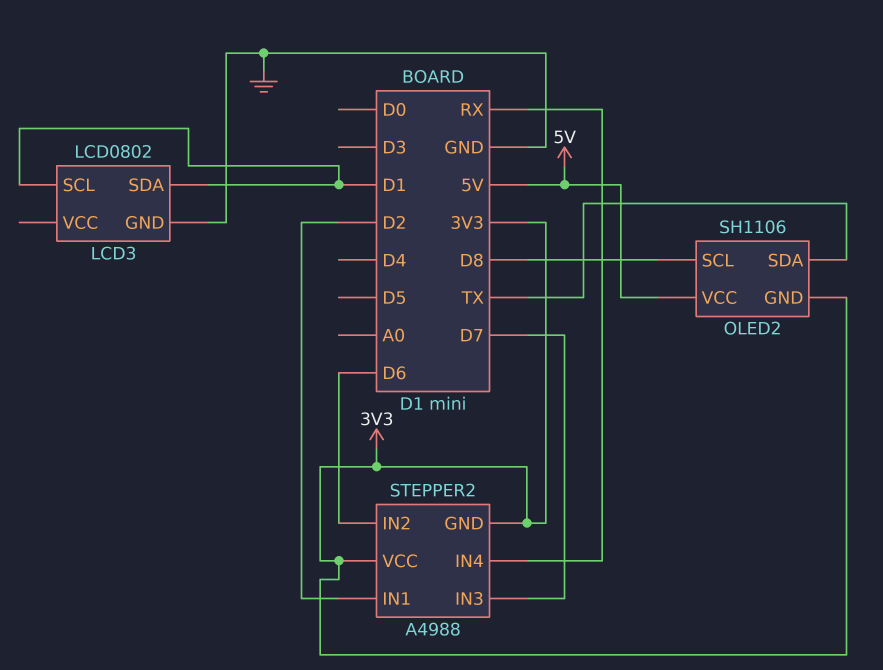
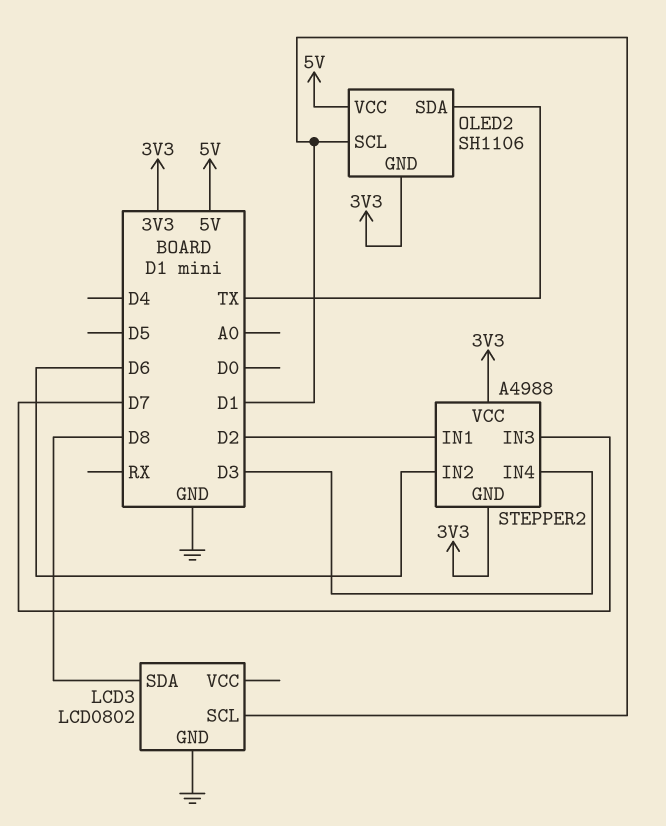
LCD3 pin SDA: D1 -> D8
OLED2 pin SCL: D8 -> D1
STEPPER2 pin IN4: RX -> D3

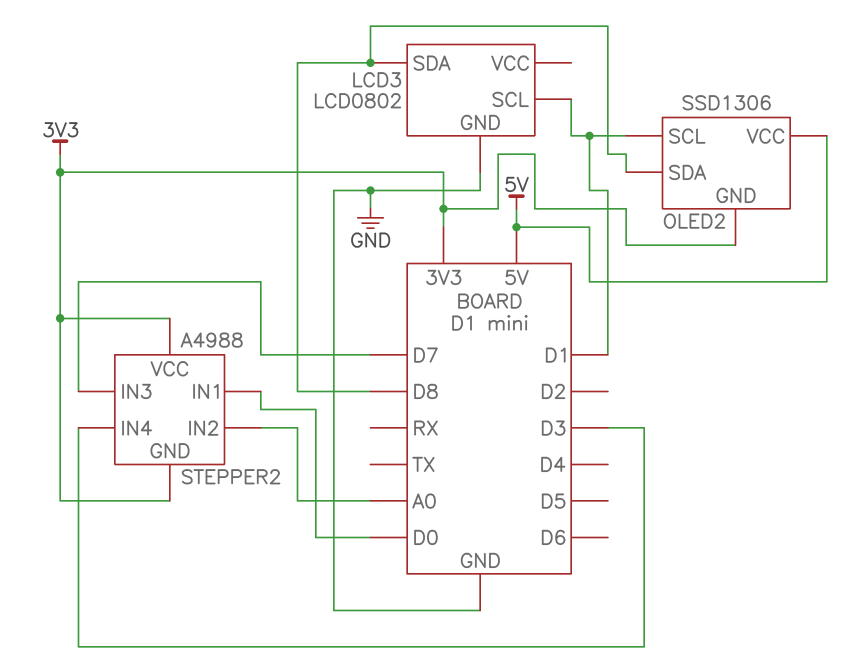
OLED2: SH1106 -> SSD1306
OLED2 pin SDA: TX -> D8
STEPPER2 pin IN1: D2 -> D0
STEPPER2 pin IN2: D6 -> A0

